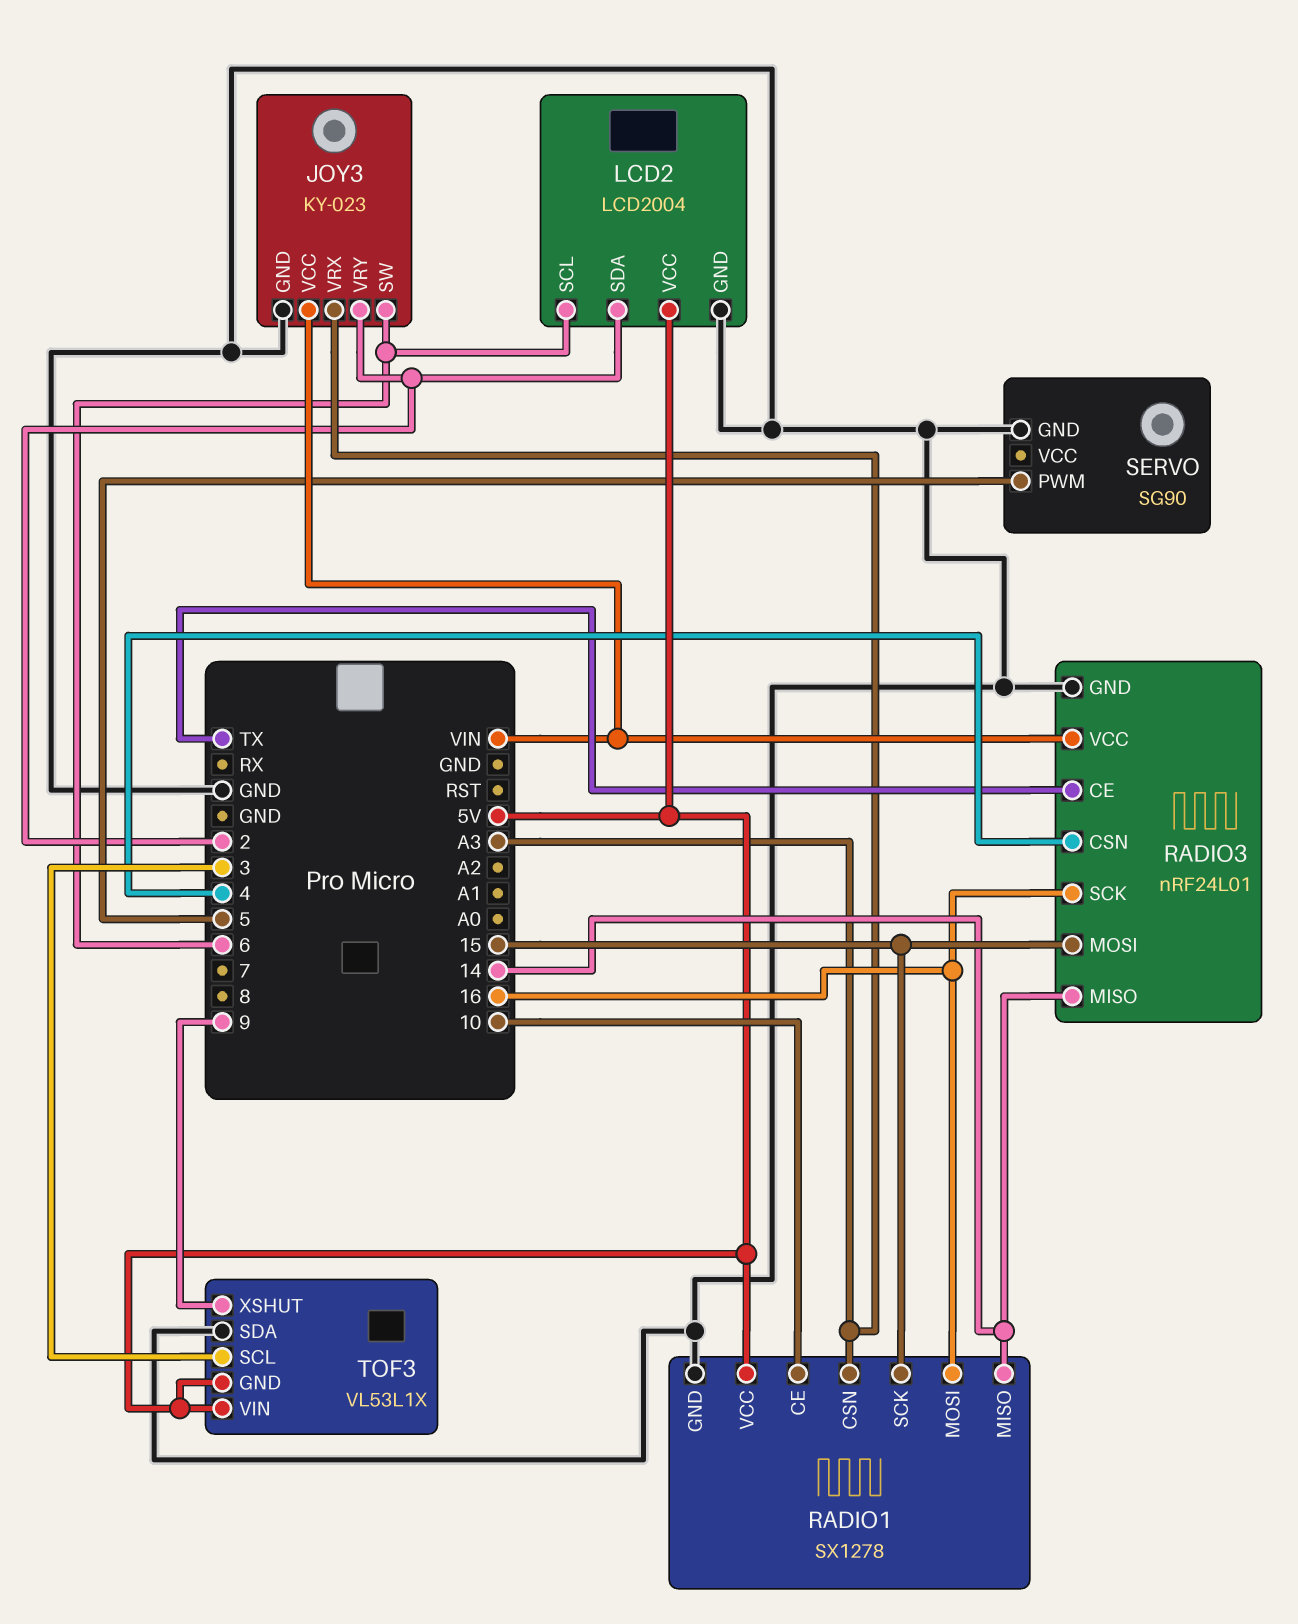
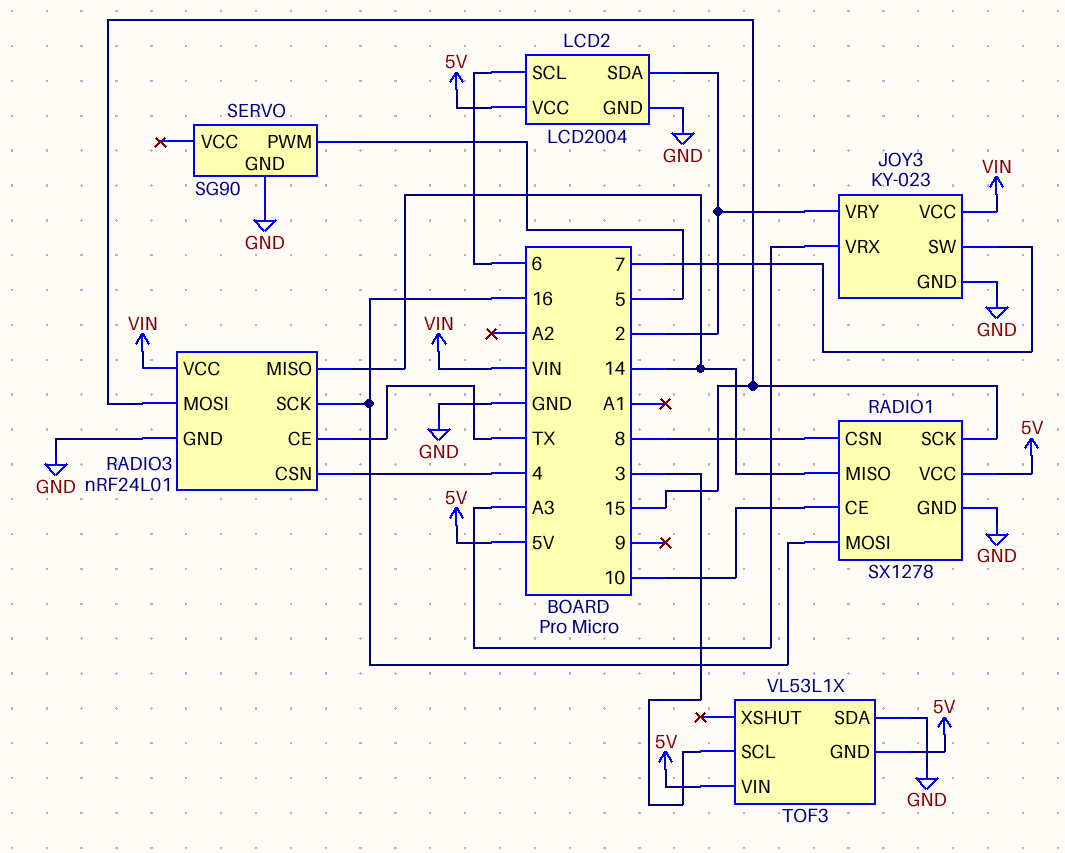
JOY3 pin SW: 6 -> 7
RADIO1 pin CSN: A3 -> 8
TOF3 pin XSHUT: 9 -> none

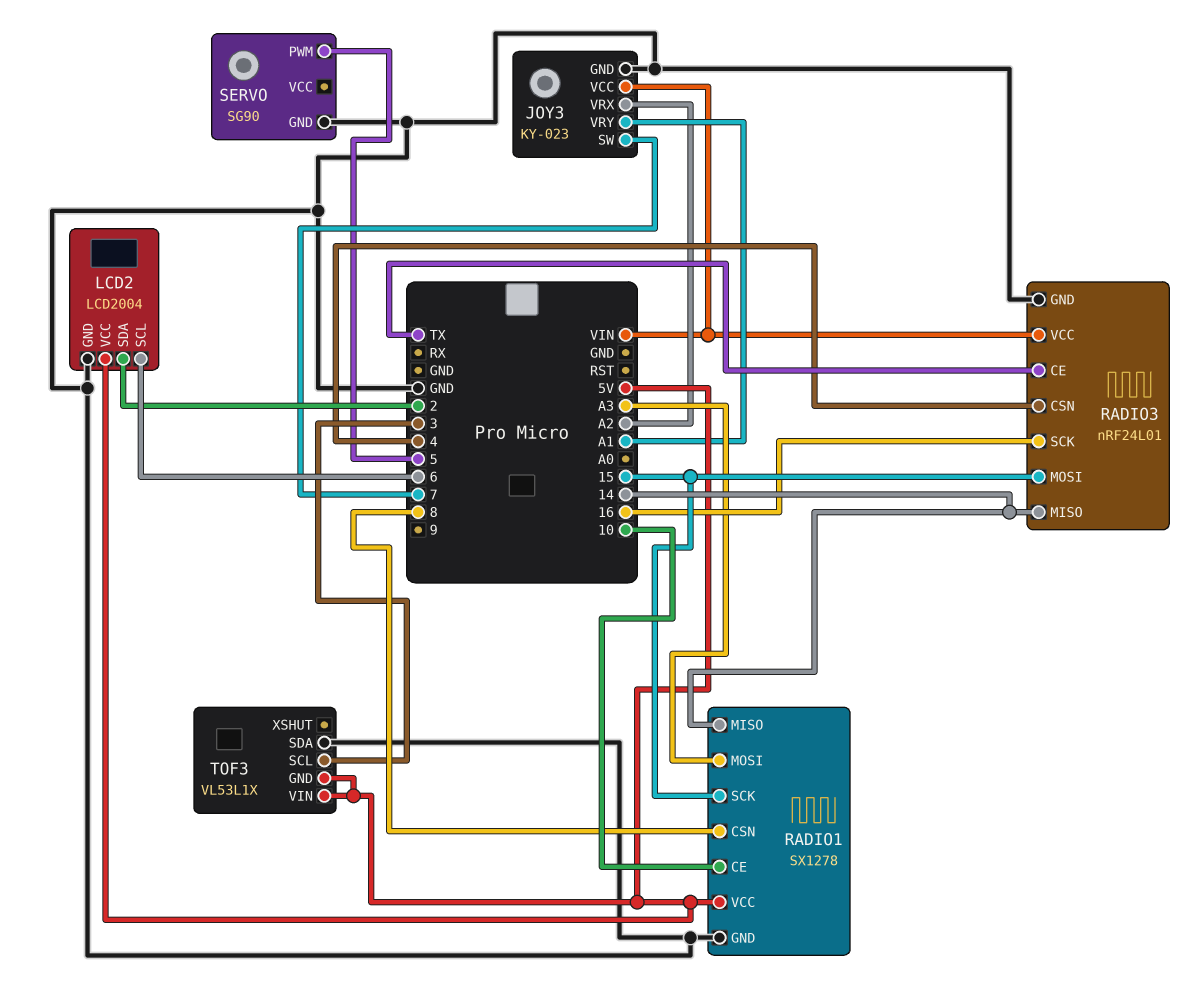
JOY3 pin VRX: A3 -> A2
JOY3 pin VRY: 2 -> A1
RADIO1 pin MOSI: 16 -> A3

